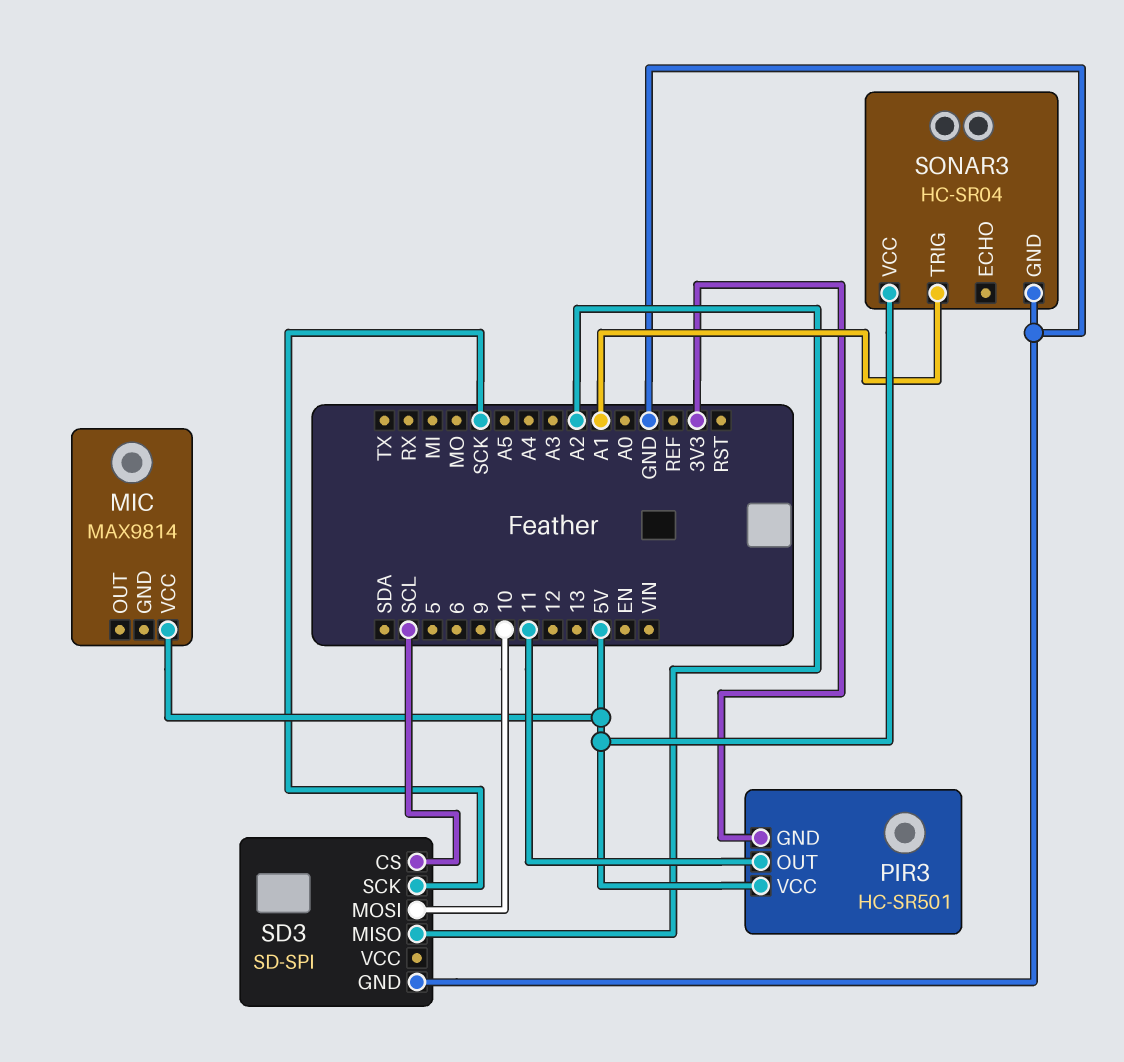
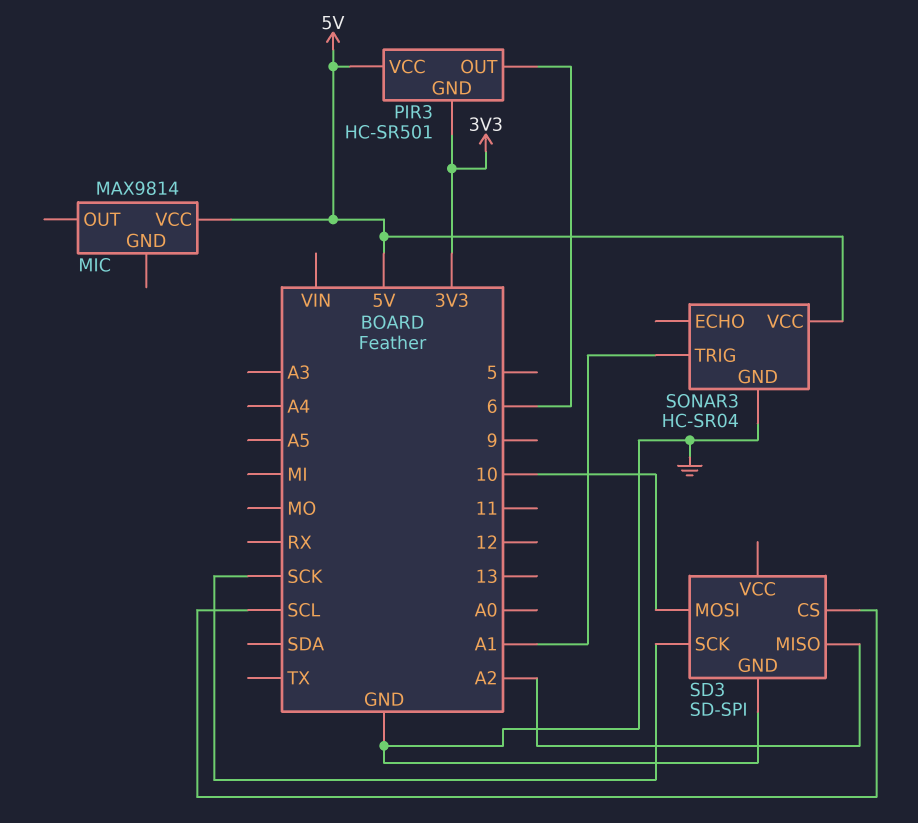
PIR3 pin OUT: 11 -> 6

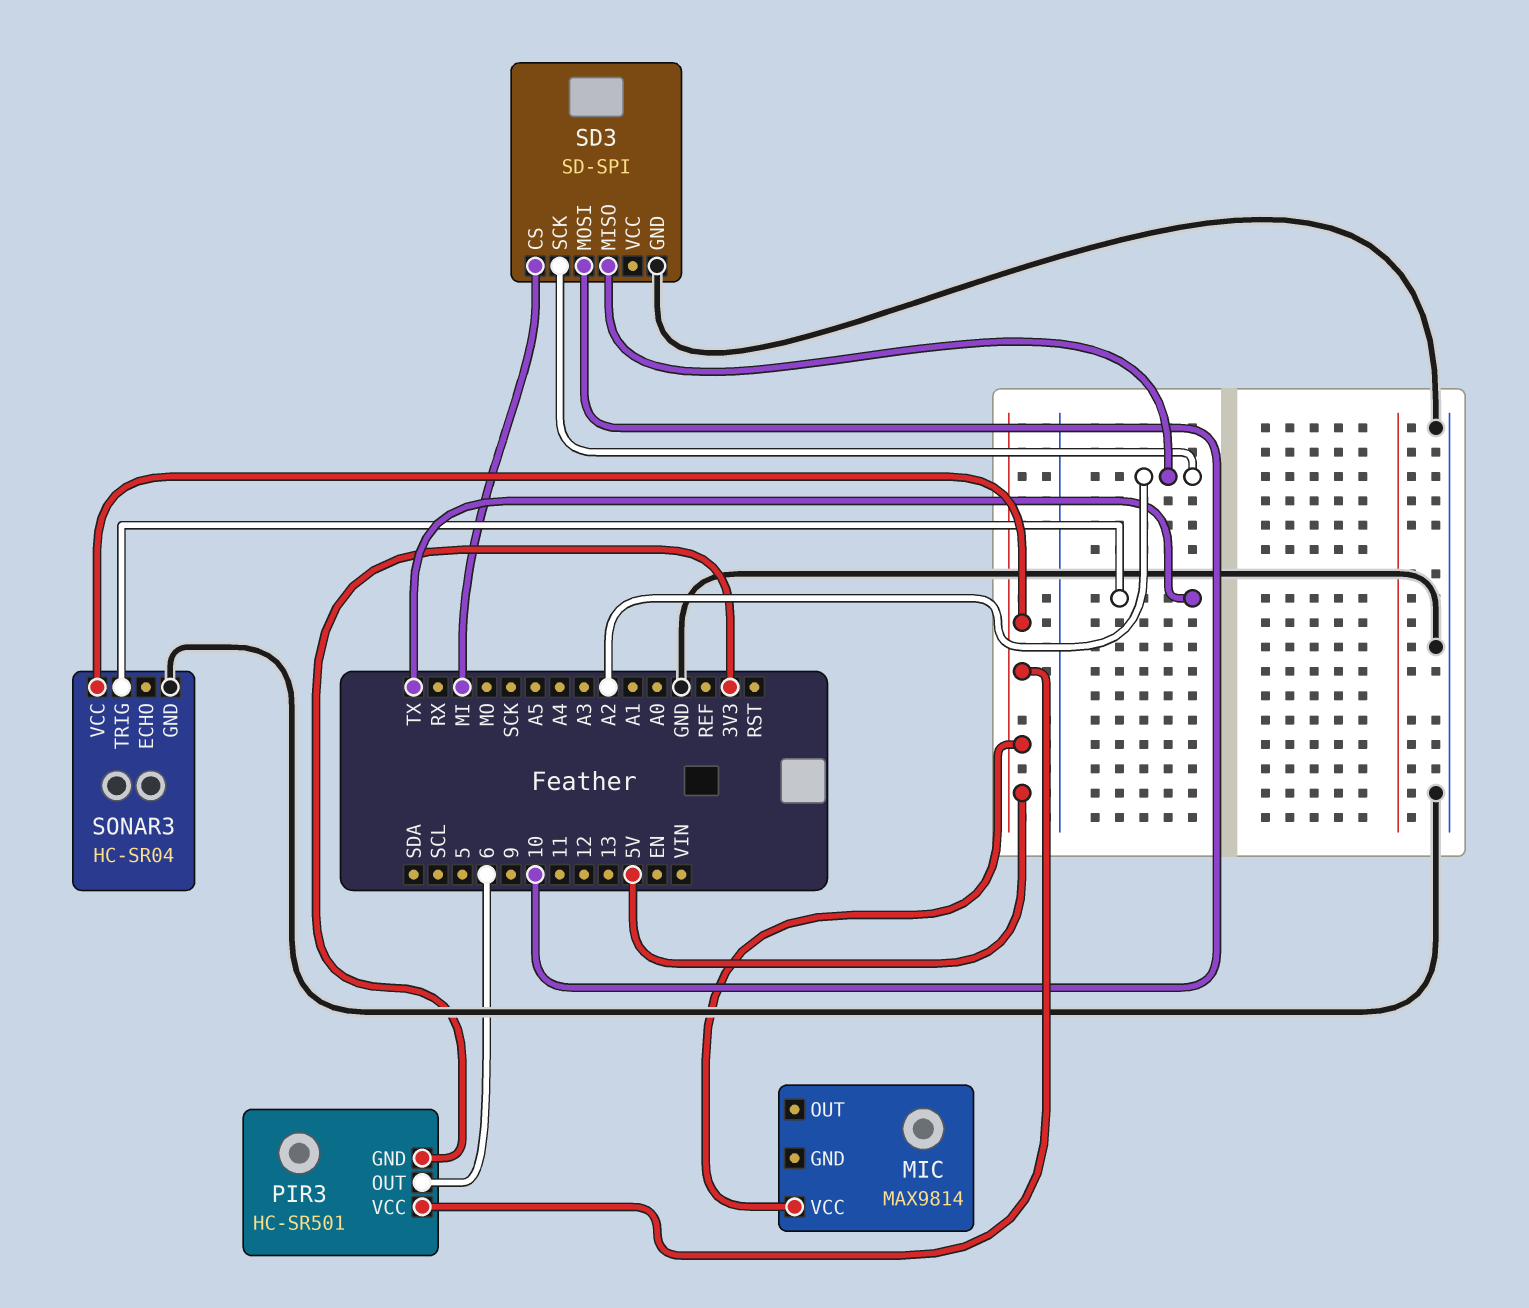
SD3 pin CS: SCL -> MI
SD3 pin SCK: SCK -> A2
SONAR3 pin TRIG: A1 -> TX

